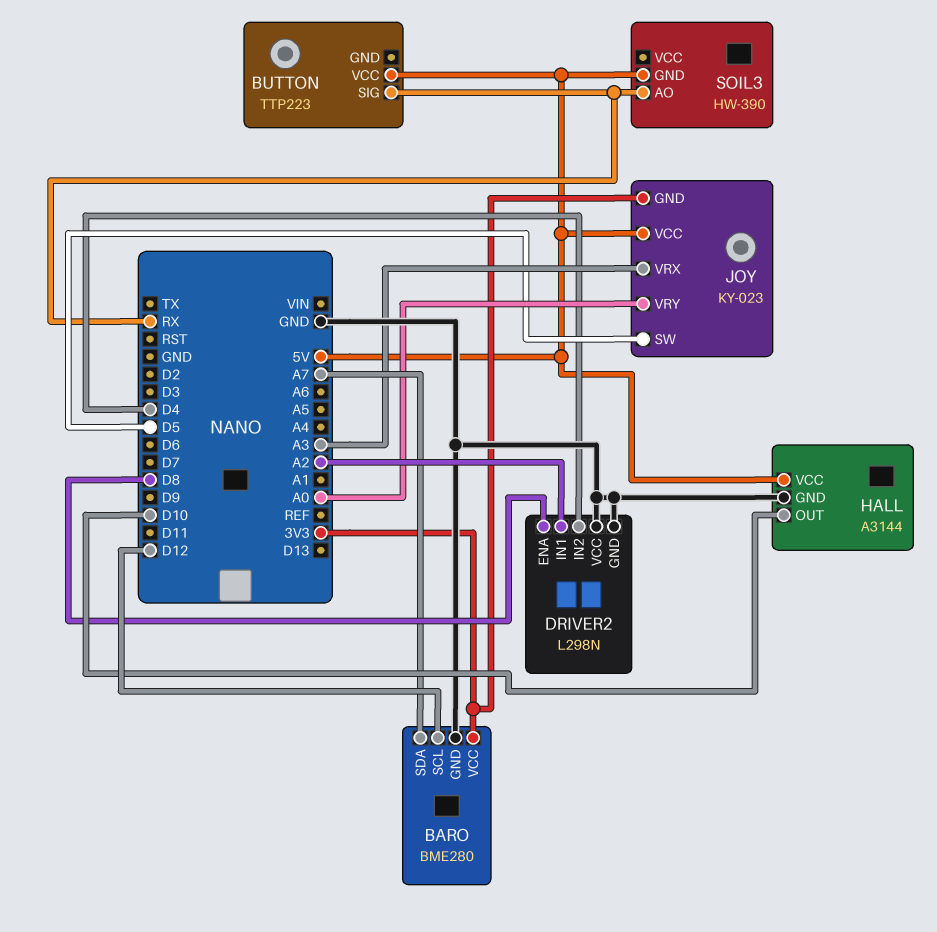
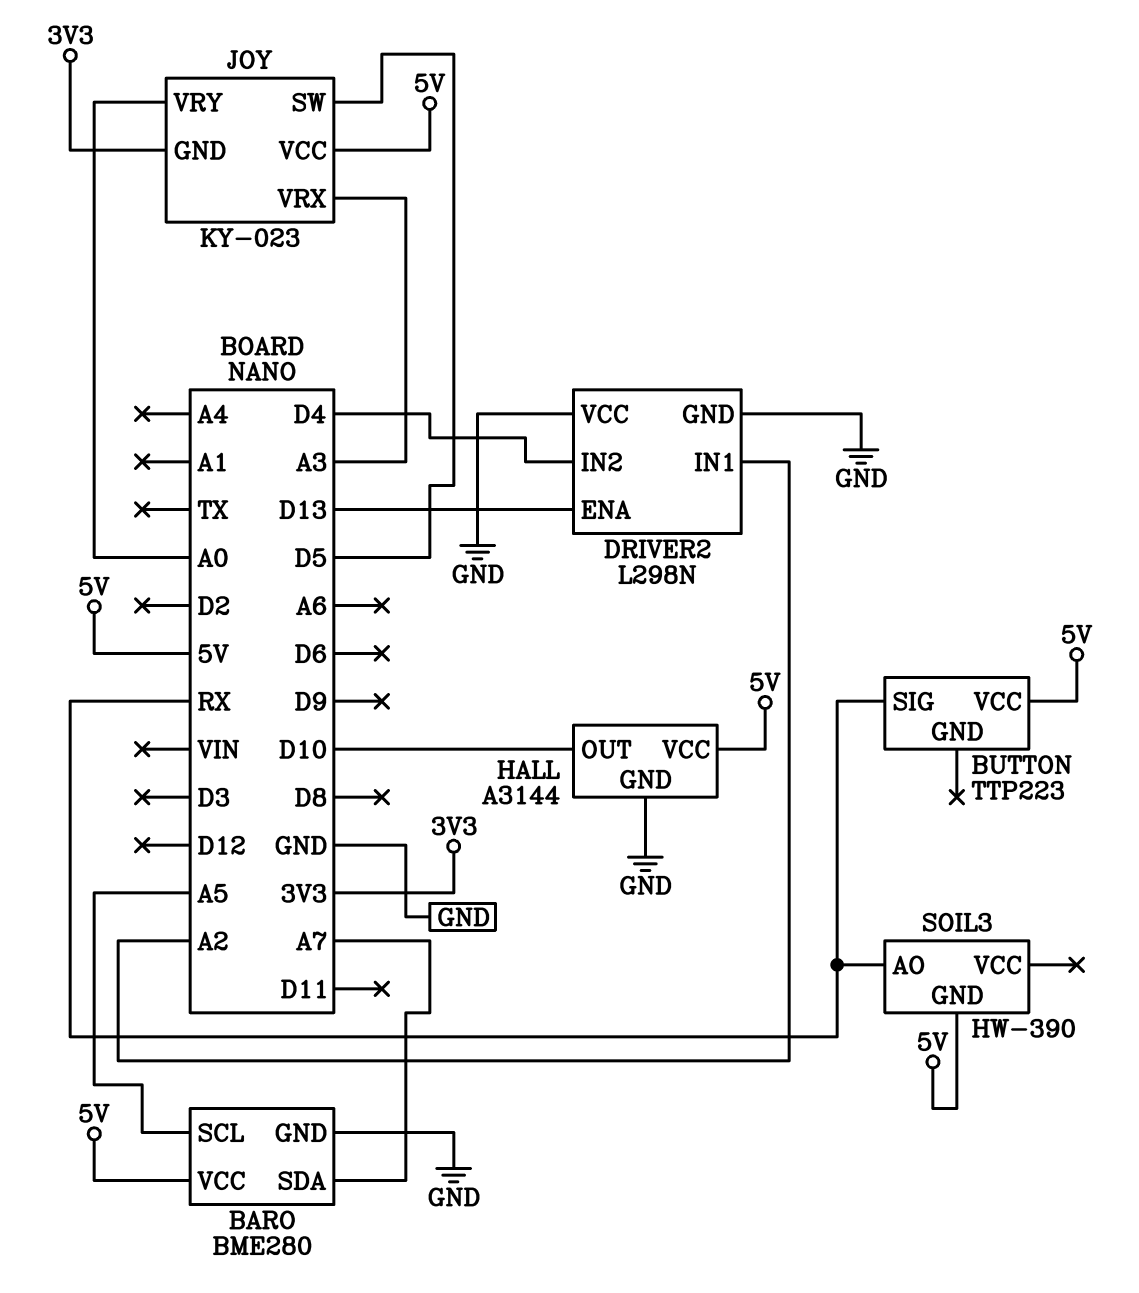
BARO pin SCL: D12 -> A5
BARO pin VCC: 3V3 -> 5V
DRIVER2 pin ENA: D8 -> D13

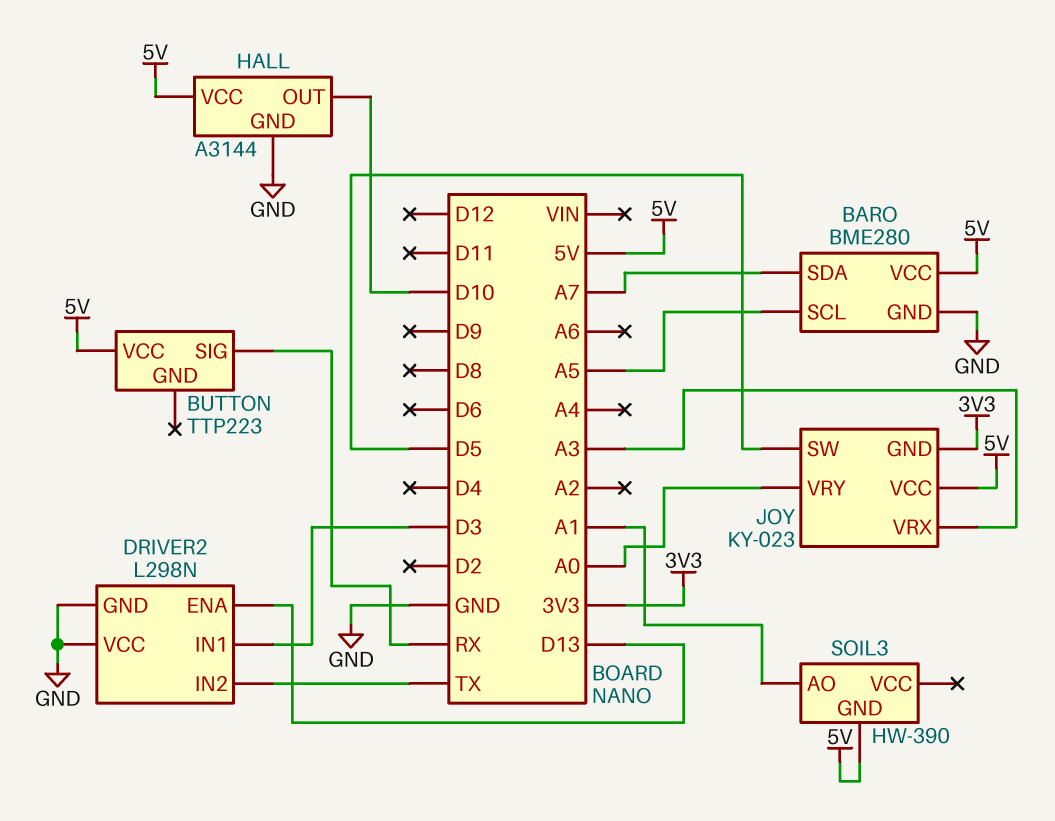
DRIVER2 pin IN1: A2 -> D3
DRIVER2 pin IN2: D4 -> TX
SOIL3 pin AO: RX -> A1

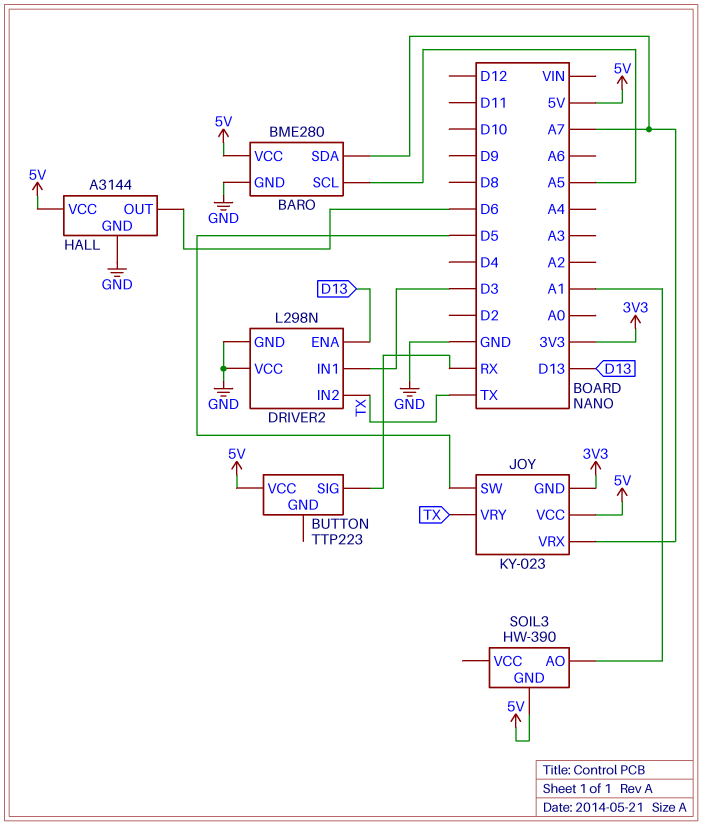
HALL pin OUT: D10 -> D6
JOY pin VRX: A3 -> A7
JOY pin VRY: A0 -> TX

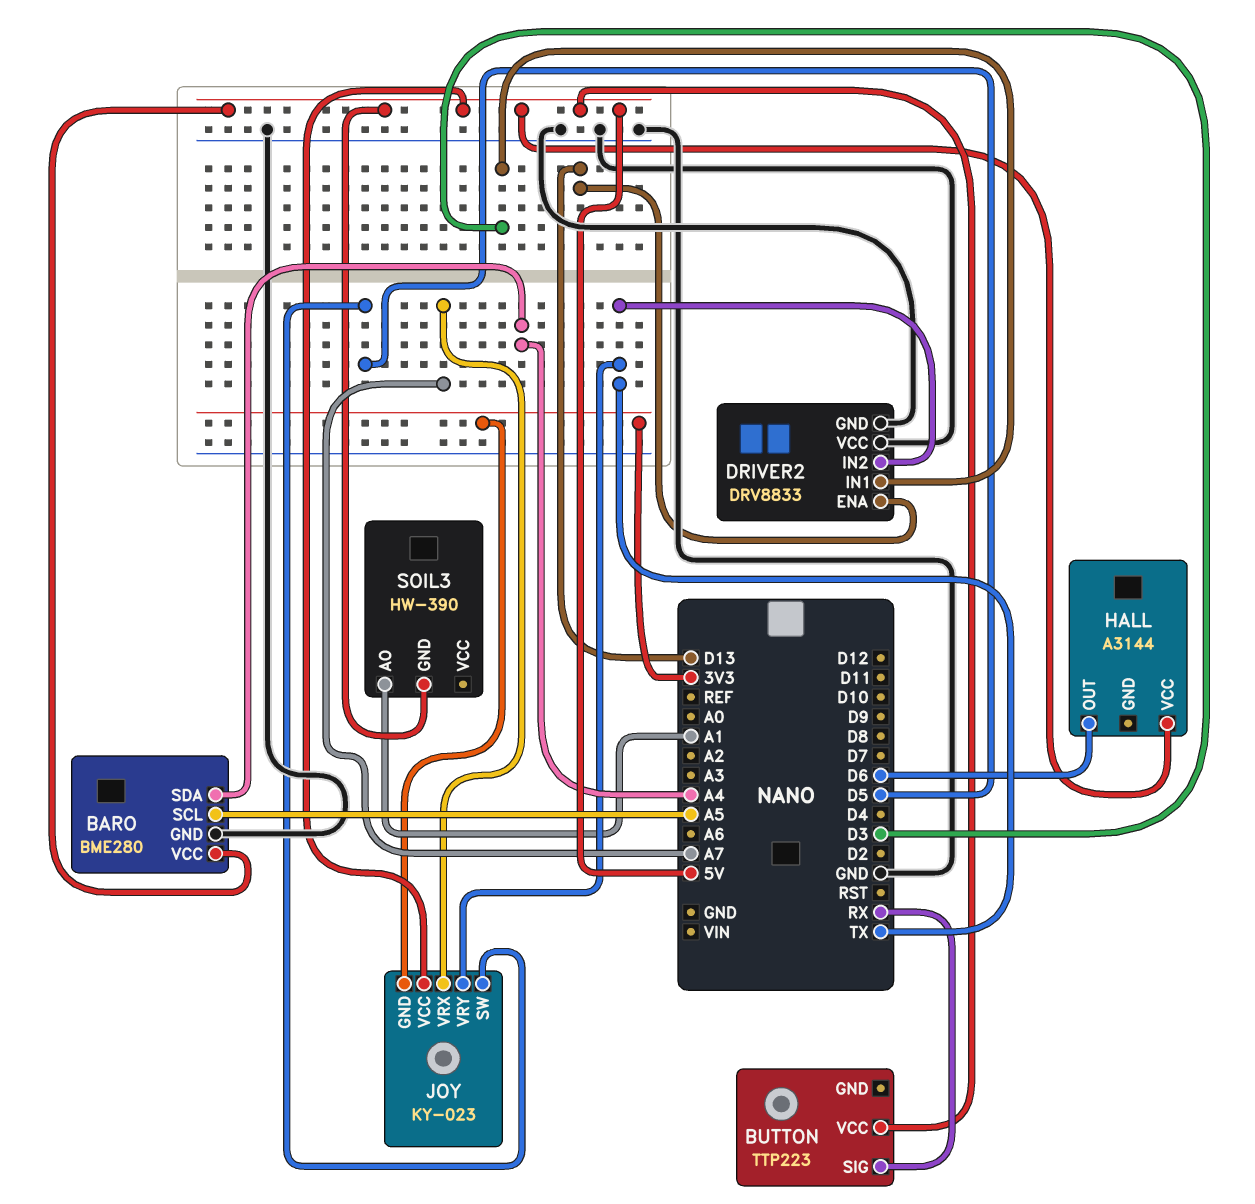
BARO pin SDA: A7 -> A4
DRIVER2: L298N -> DRV8833
HALL pin GND: GND -> none

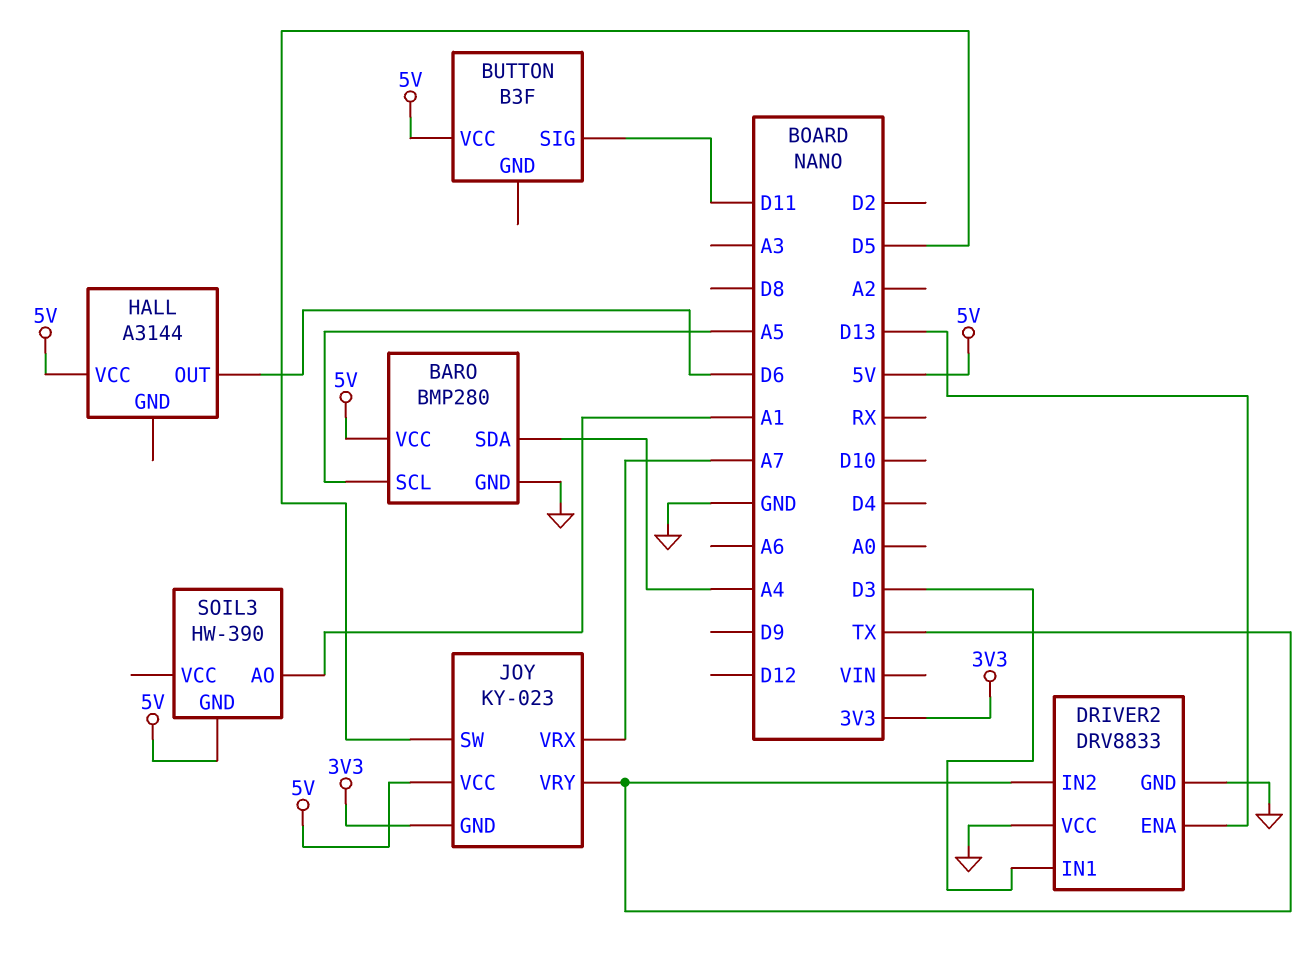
BARO: BME280 -> BMP280
BUTTON: TTP223 -> B3F
BUTTON pin SIG: RX -> D11

